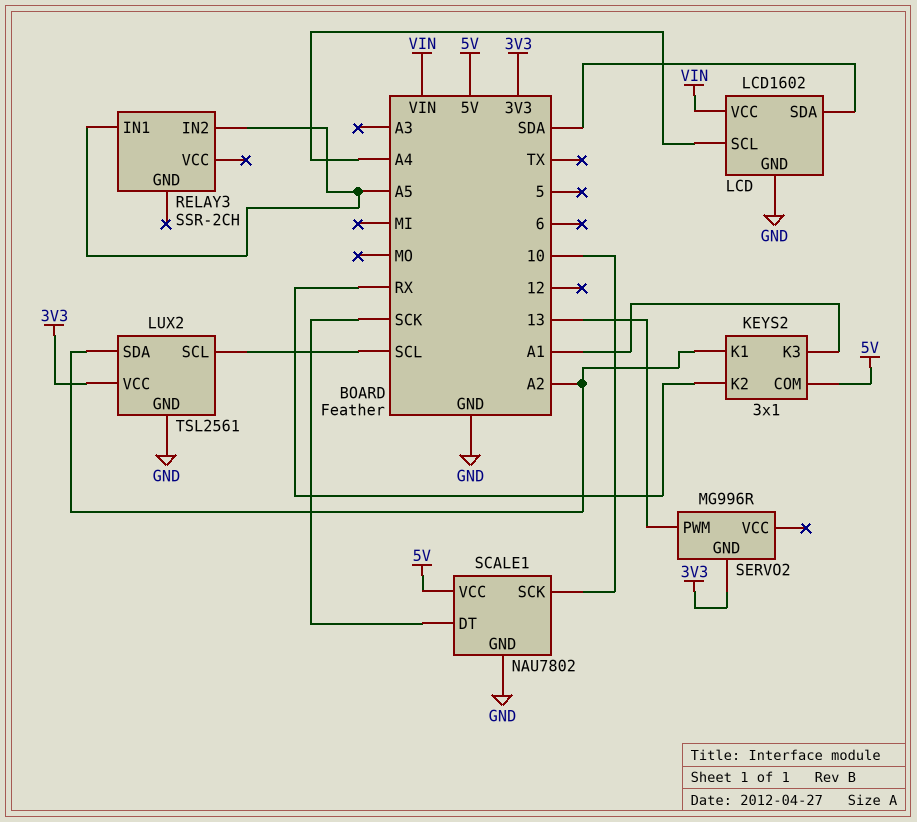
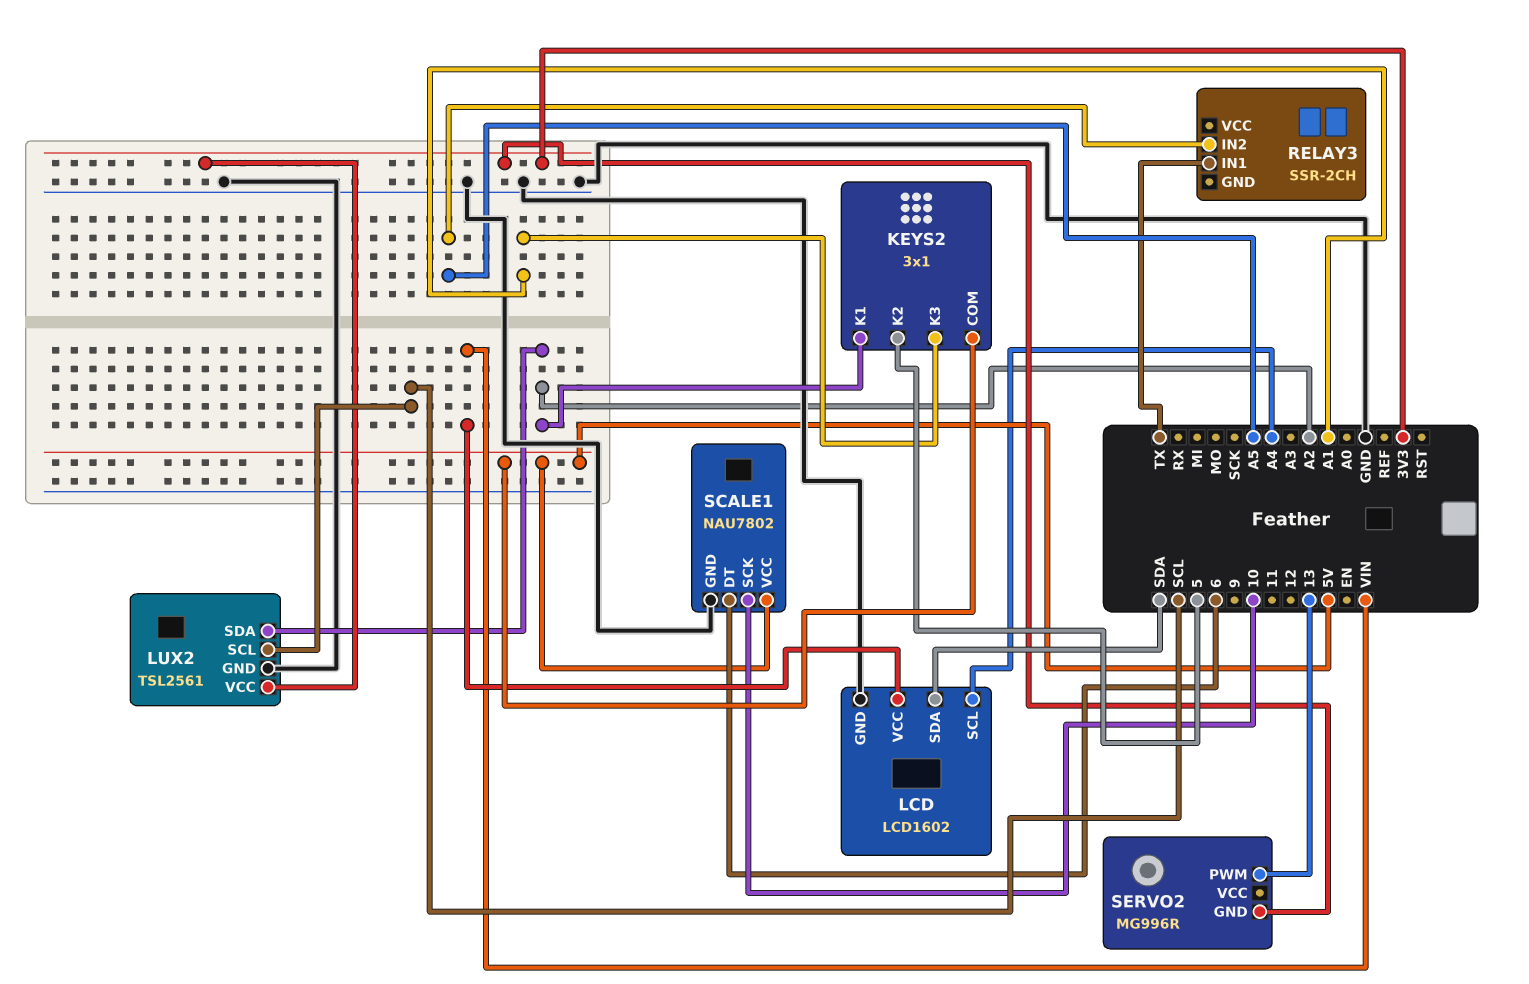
KEYS2 pin K2: RX -> 5
RELAY3 pin IN1: A5 -> TX
SCALE1 pin DT: SCK -> 6

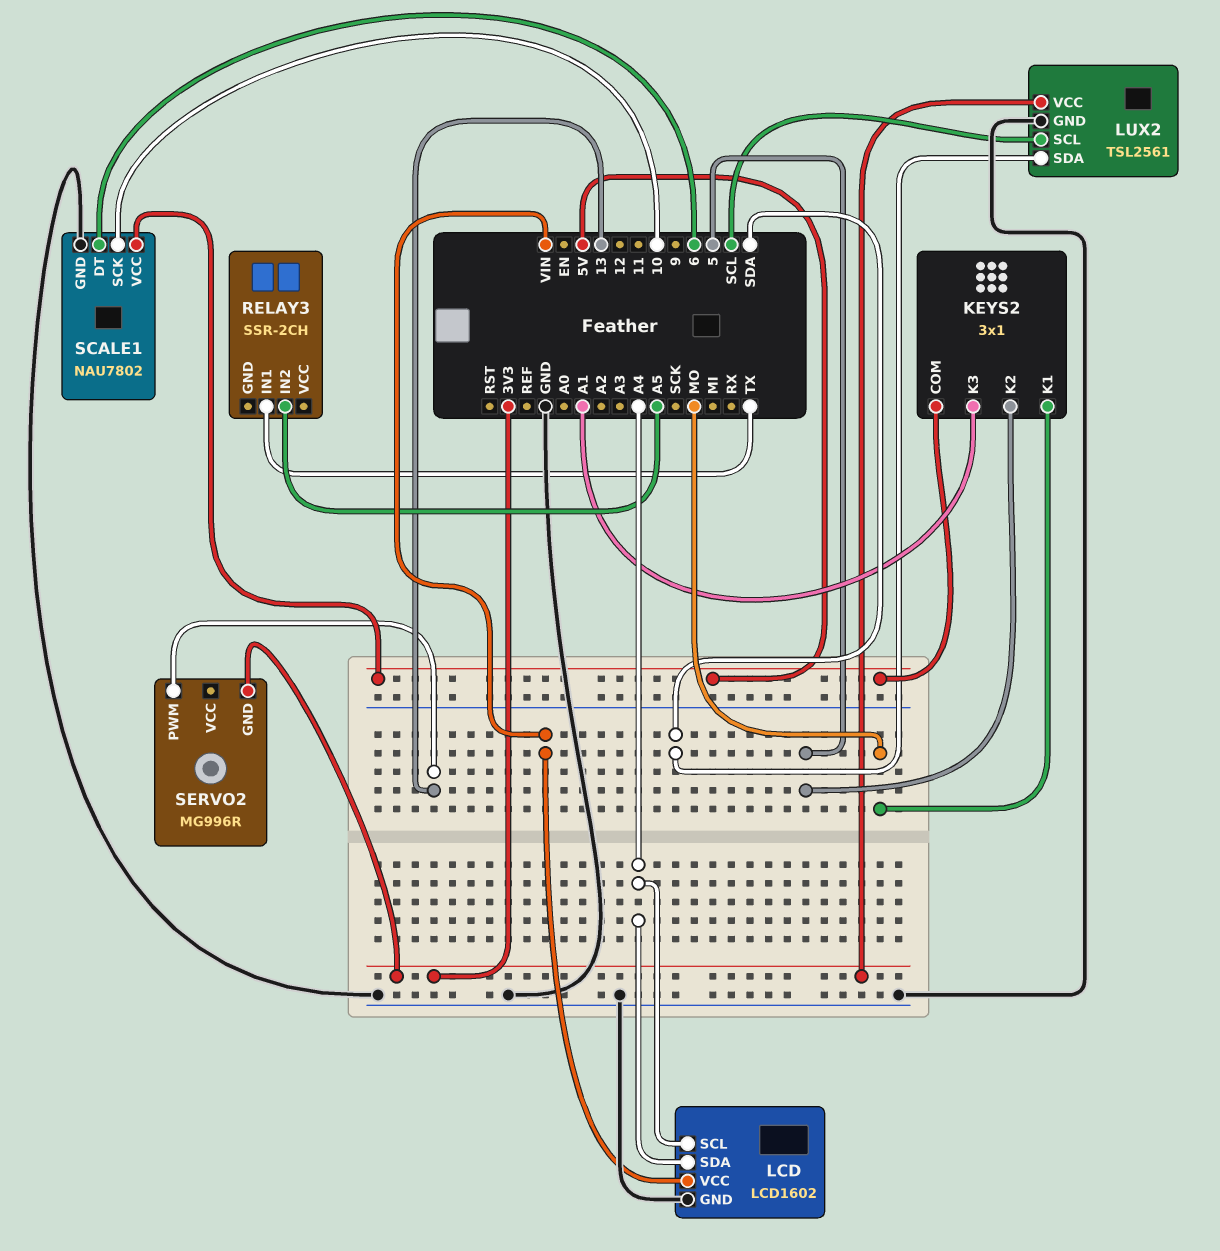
KEYS2 pin K1: A2 -> MO
LCD pin SDA: SDA -> A4
LUX2 pin SDA: A2 -> SDA

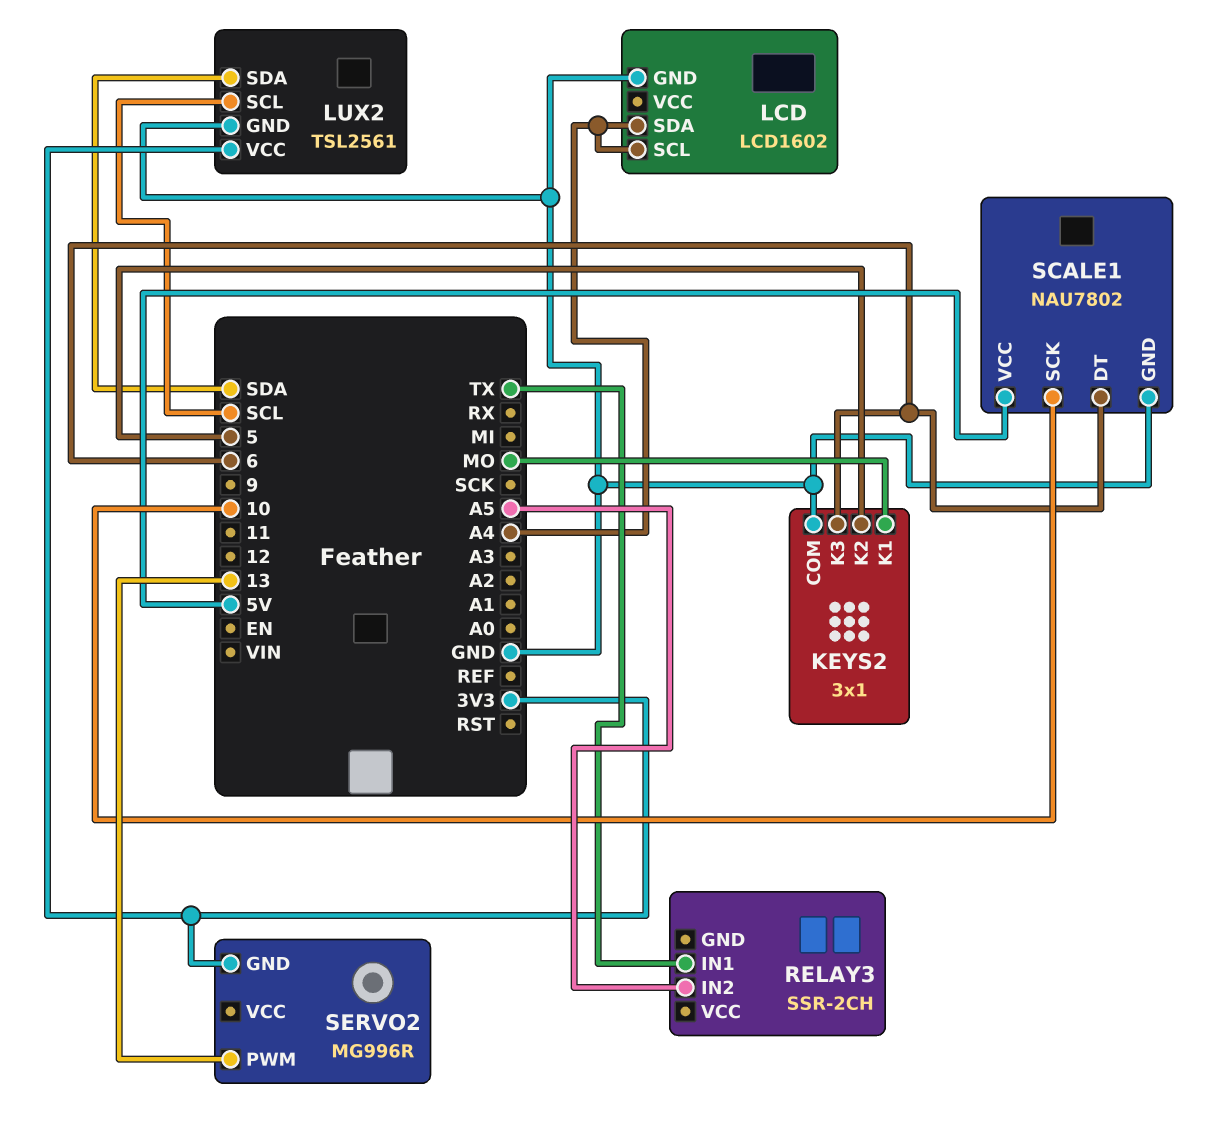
KEYS2 pin COM: 5V -> GND
KEYS2 pin K3: A1 -> 6
LCD pin VCC: VIN -> none

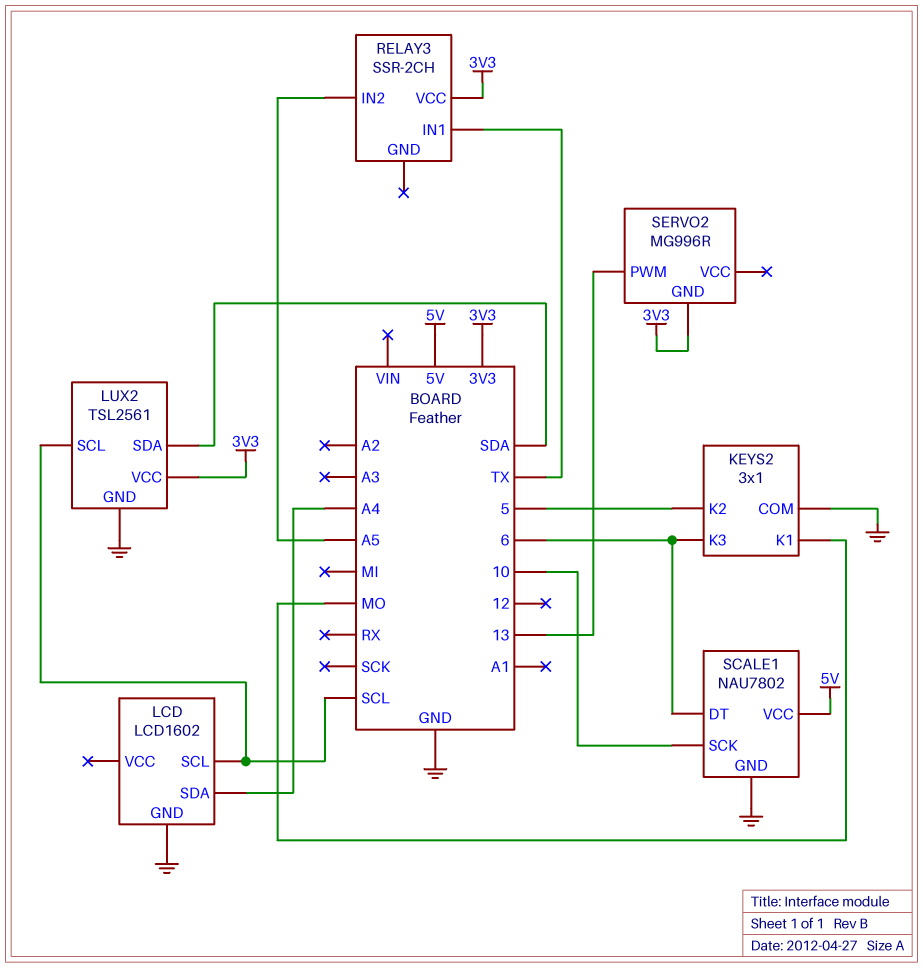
LCD pin SCL: A4 -> SCL
RELAY3 pin VCC: none -> 3V3

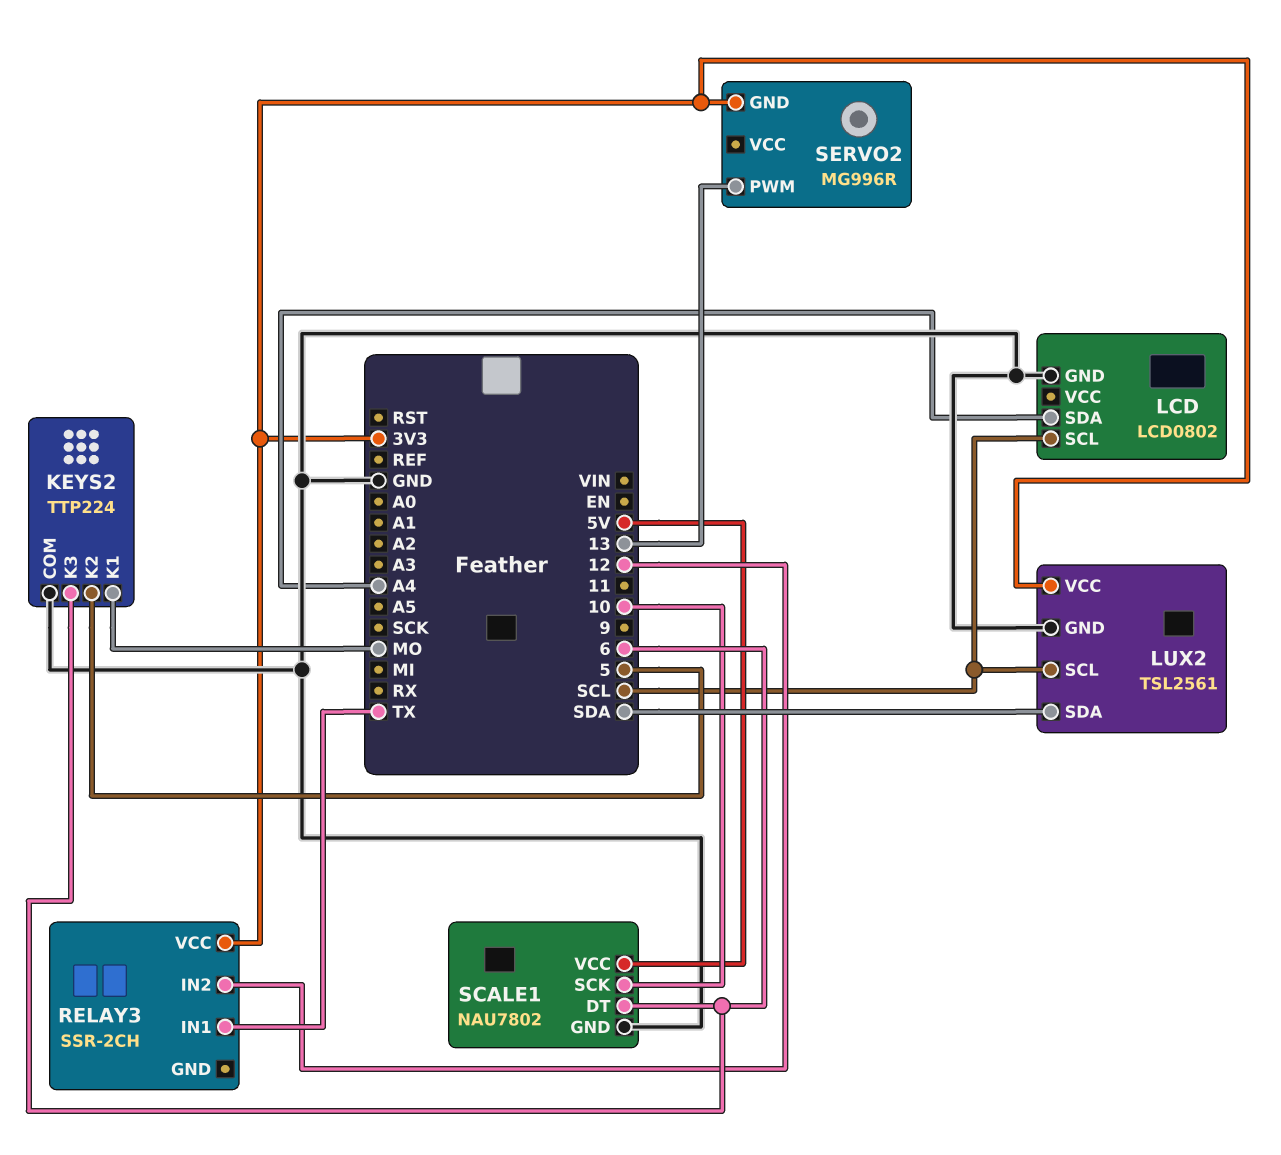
KEYS2: 3x1 -> TTP224
LCD: LCD1602 -> LCD0802
RELAY3 pin IN2: A5 -> 12

